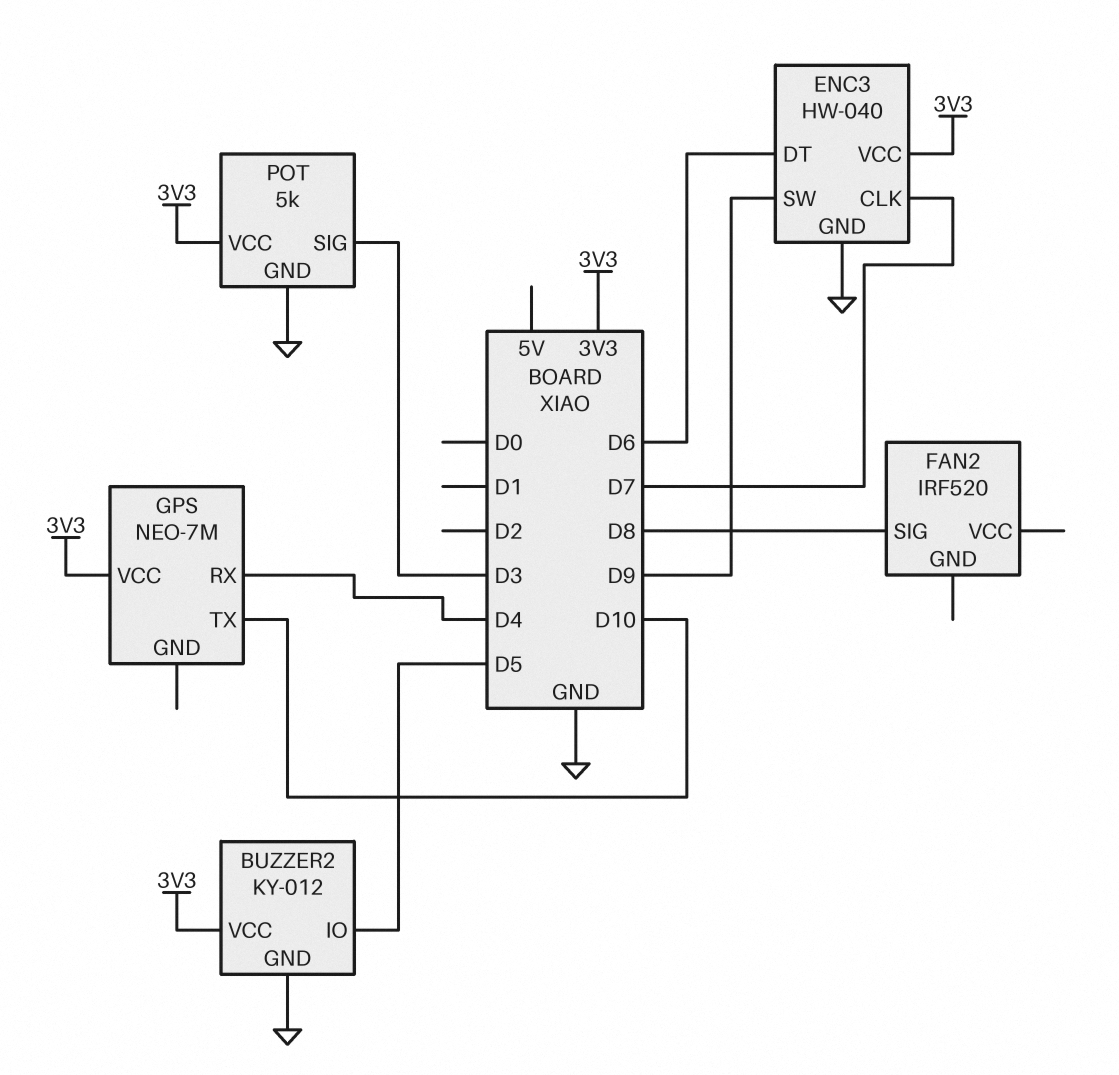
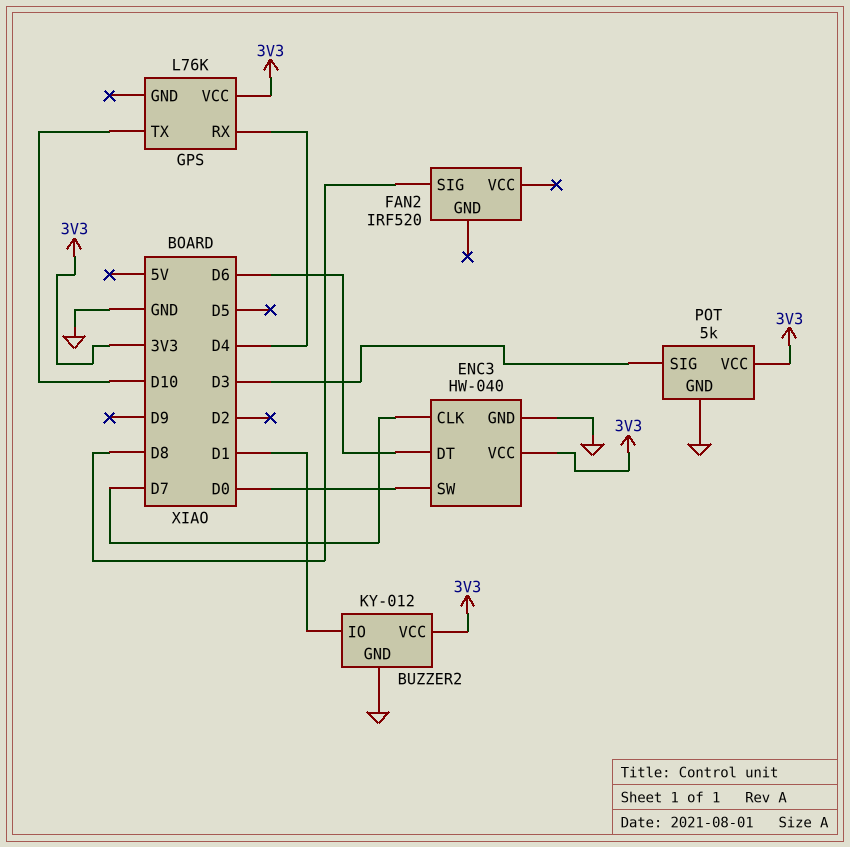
BUZZER2 pin IO: D5 -> D1
ENC3 pin SW: D9 -> D0
GPS: NEO-7M -> L76K

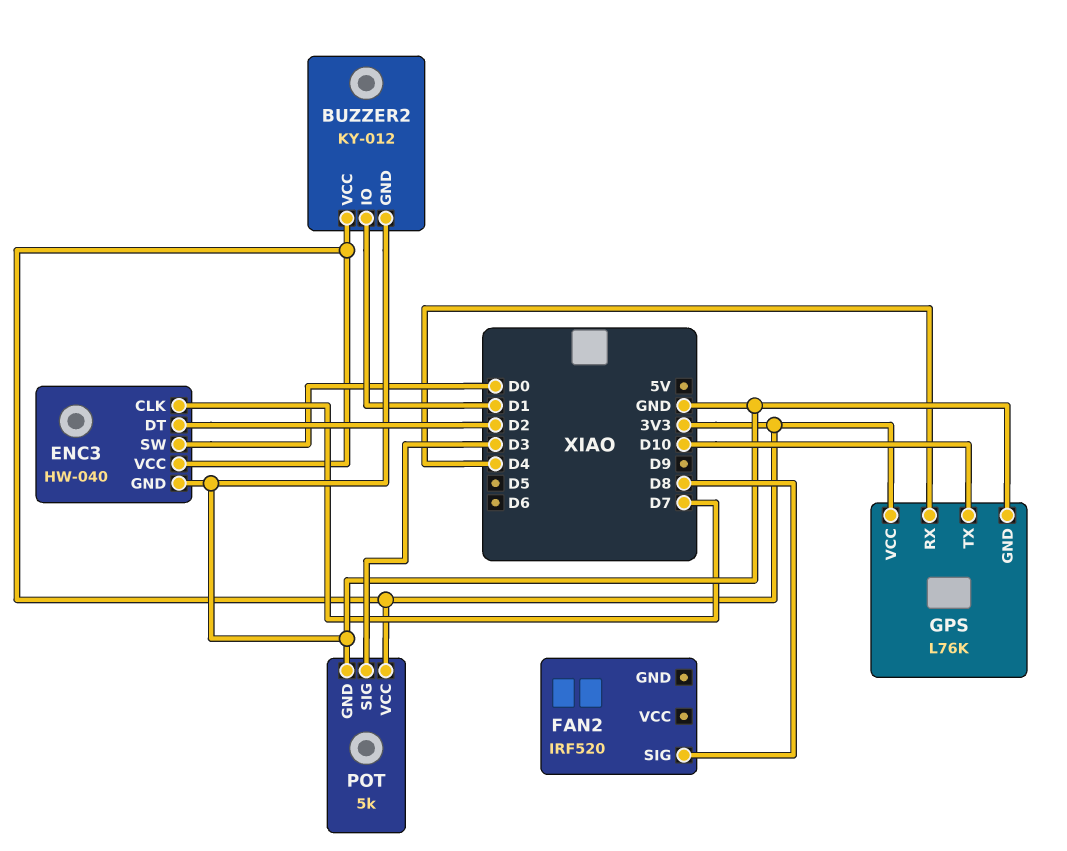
ENC3 pin DT: D6 -> D2
GPS pin GND: none -> GND

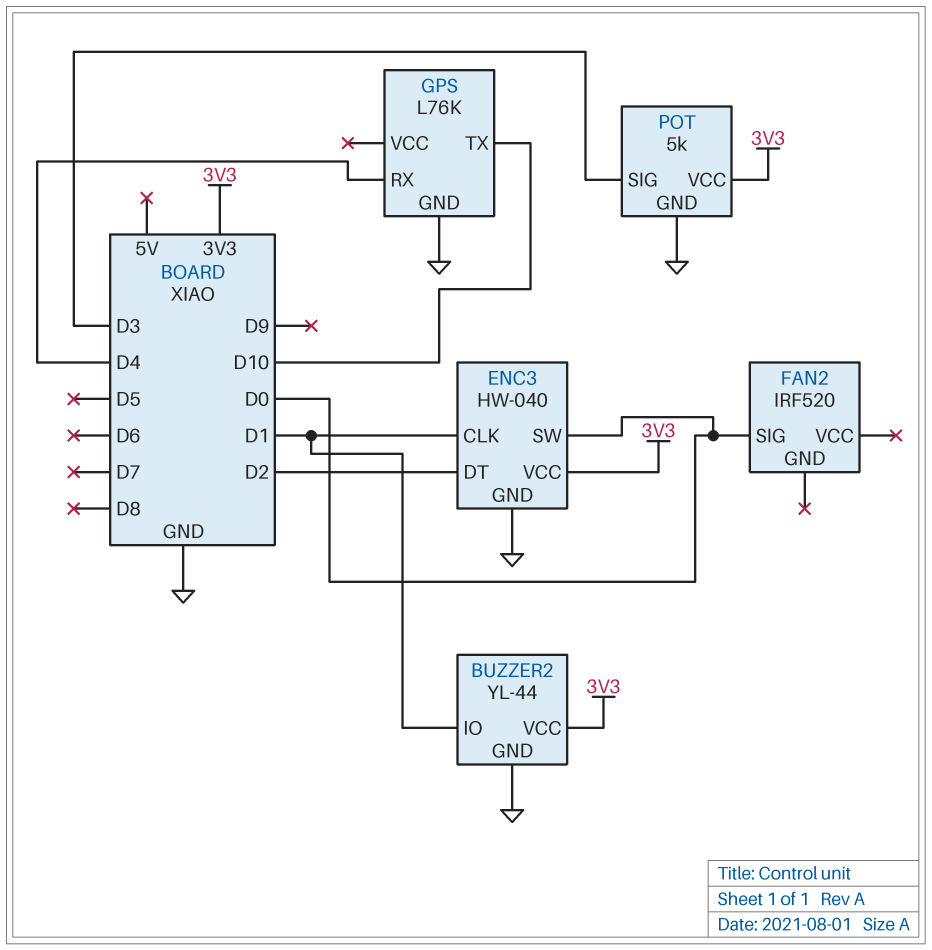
BUZZER2: KY-012 -> YL-44
ENC3 pin CLK: D7 -> D1
FAN2 pin SIG: D8 -> D0
GPS pin VCC: 3V3 -> none

